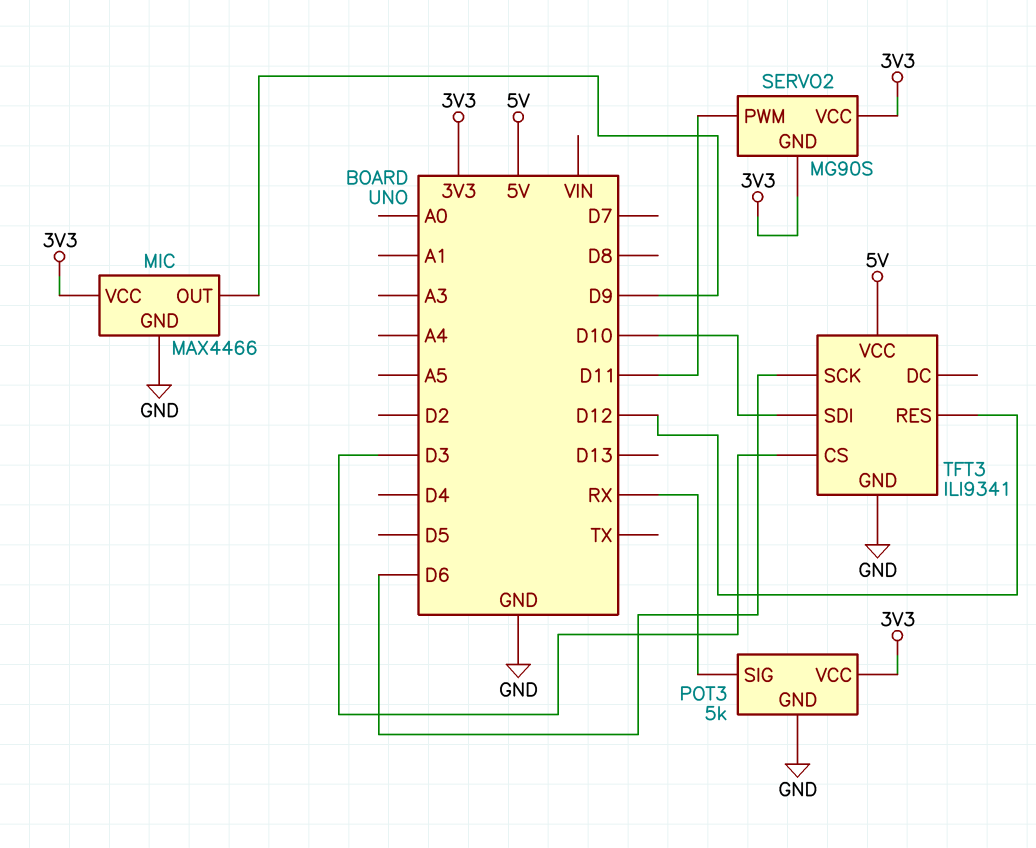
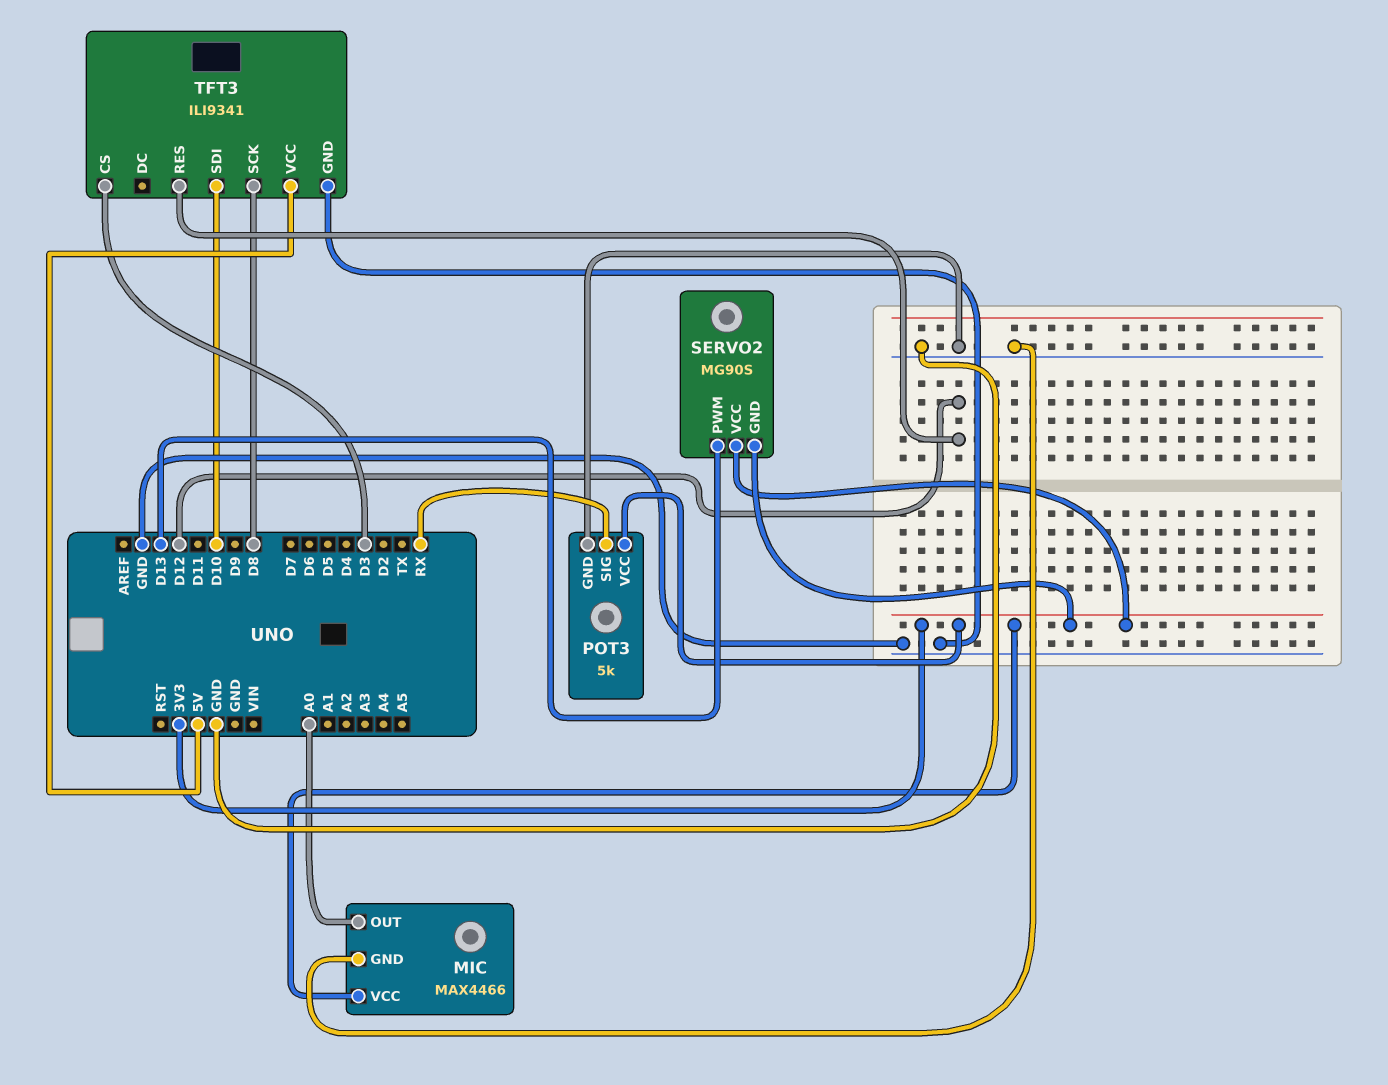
MIC pin OUT: D9 -> A0
SERVO2 pin PWM: D11 -> D13
TFT3 pin SCK: D6 -> D8

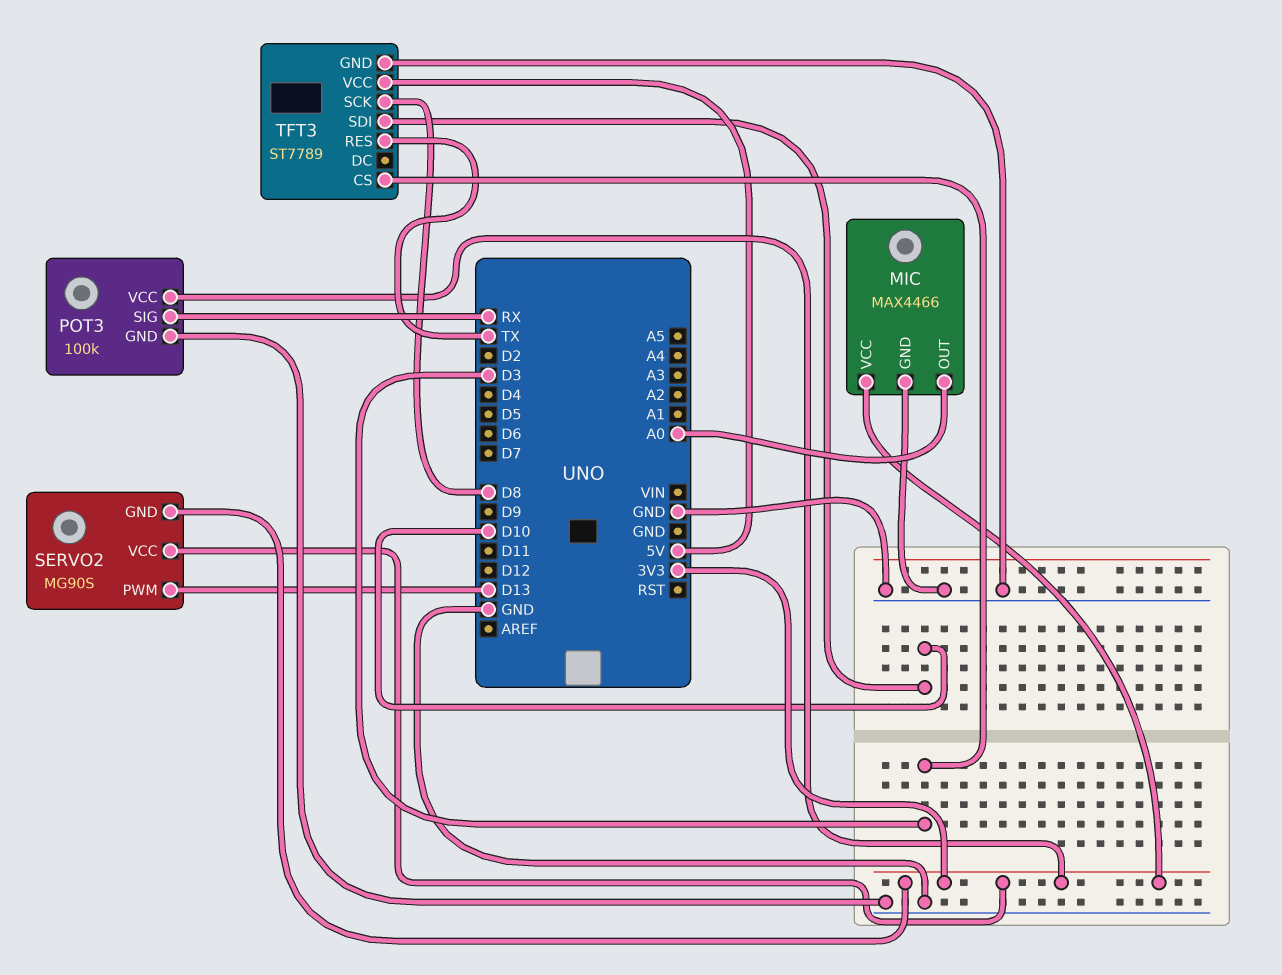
POT3: 5k -> 100k
TFT3: ILI9341 -> ST7789
TFT3 pin RES: D12 -> TX

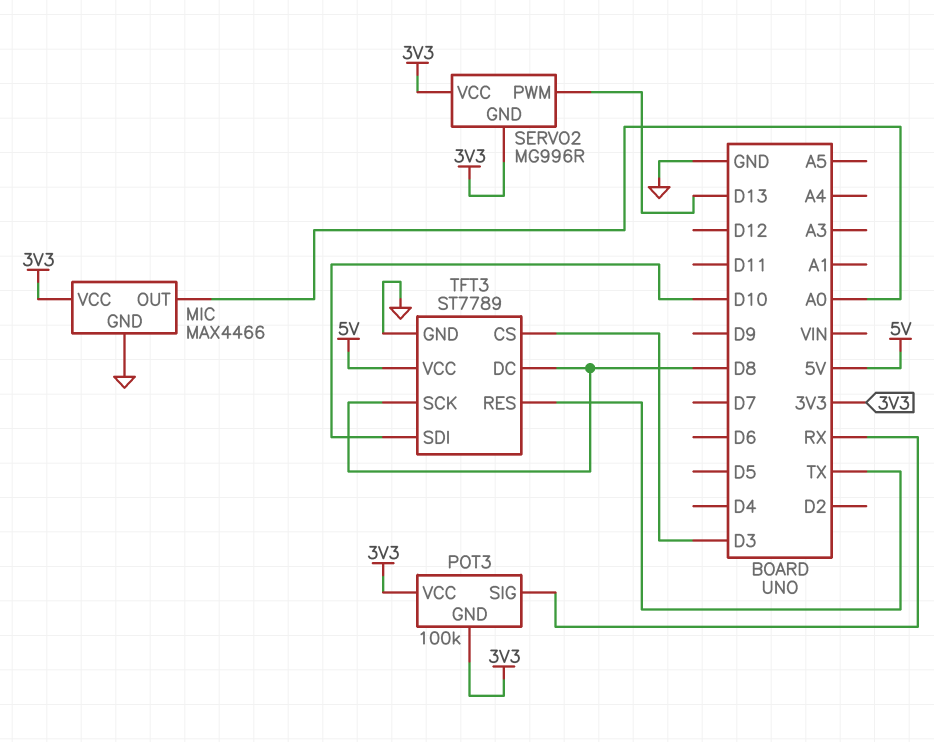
POT3 pin GND: GND -> 3V3
SERVO2: MG90S -> MG996R
TFT3 pin DC: none -> D8

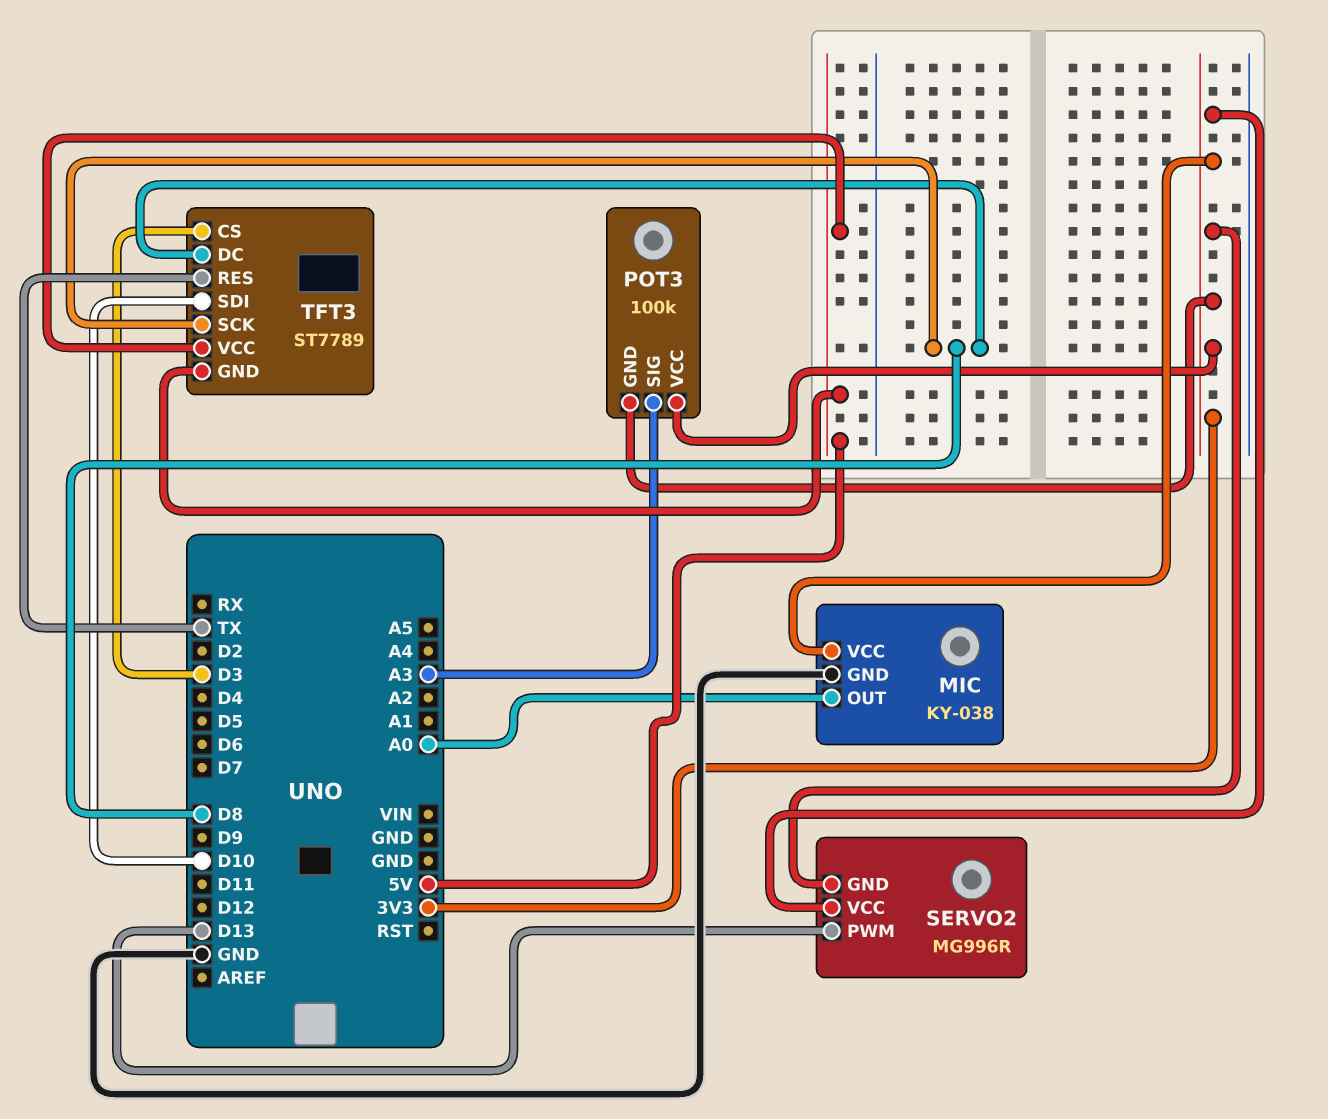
MIC: MAX4466 -> KY-038
POT3 pin SIG: RX -> A3
TFT3 pin GND: GND -> 5V

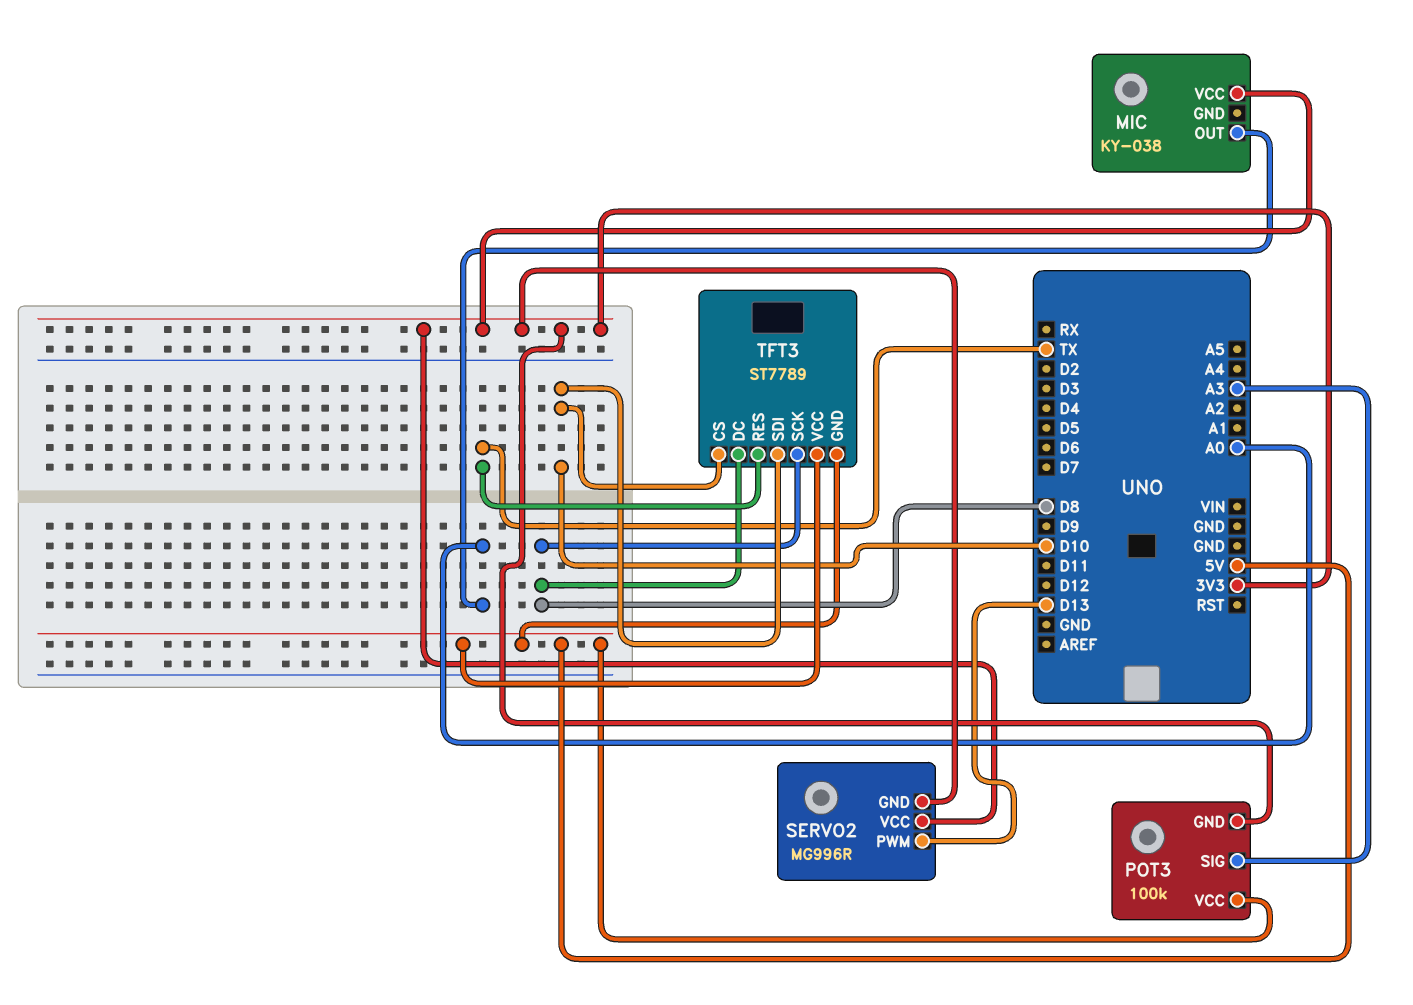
MIC pin GND: GND -> none
POT3 pin VCC: 3V3 -> 5V
TFT3 pin CS: D3 -> D10

